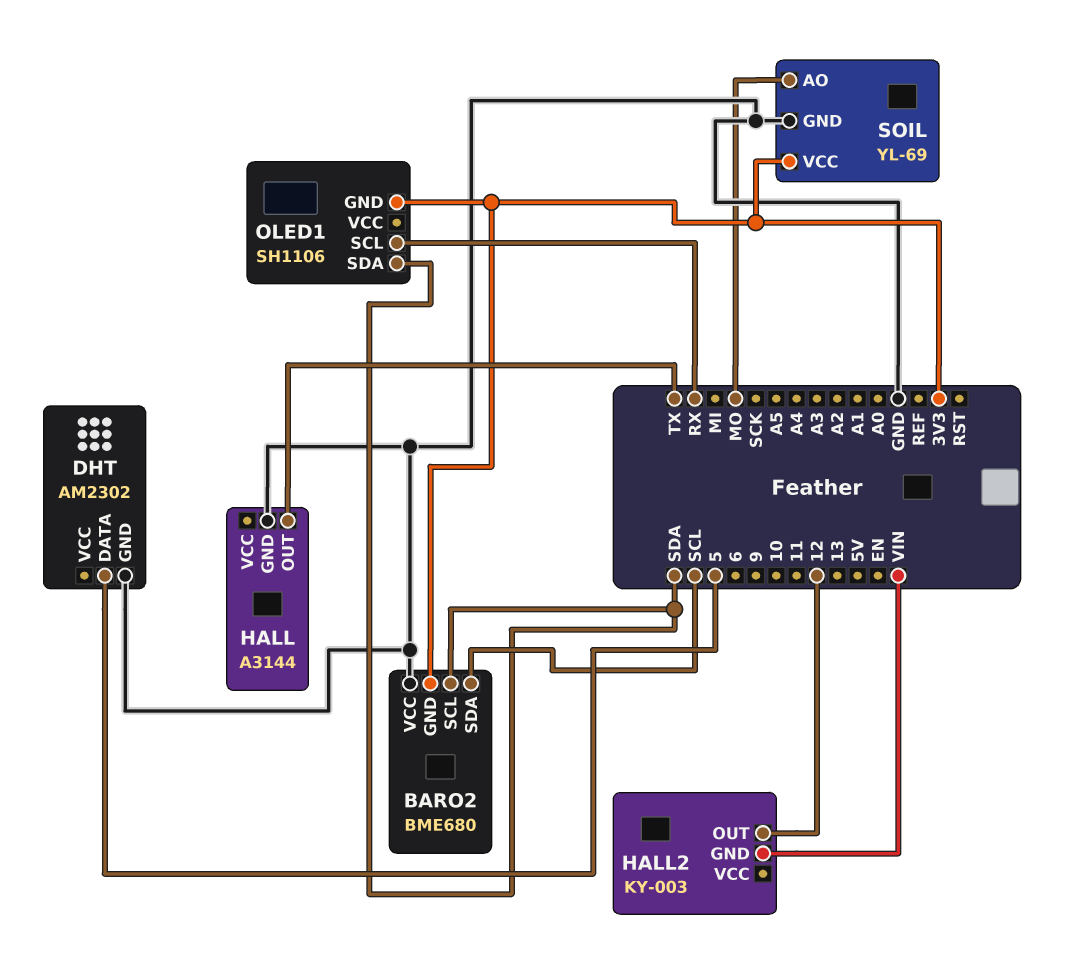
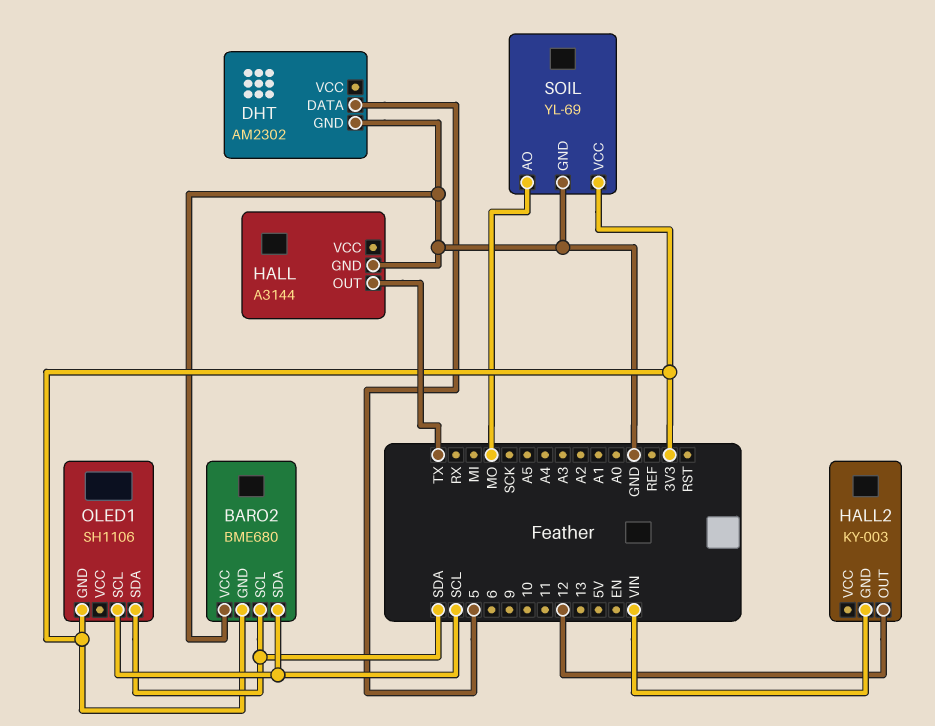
OLED1 pin SCL: RX -> SCL

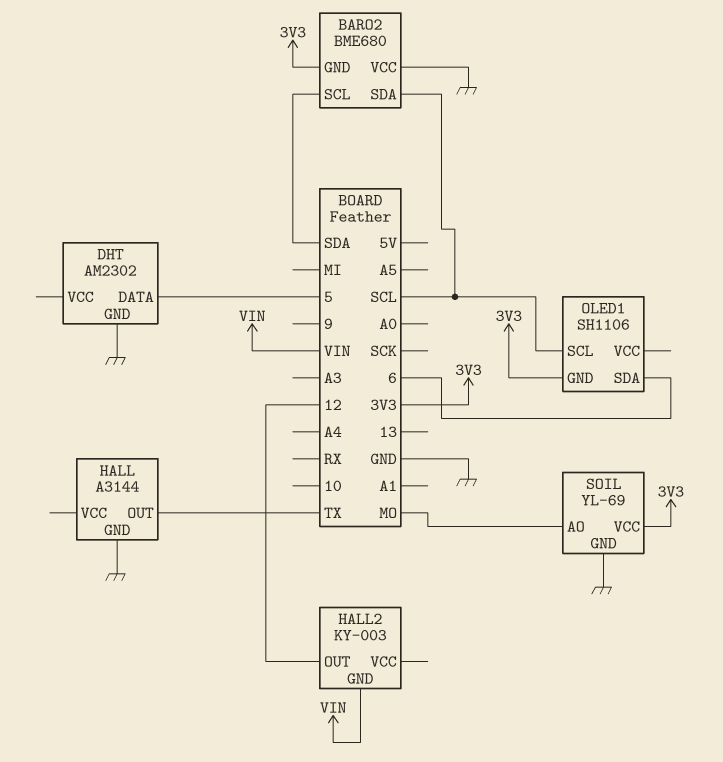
OLED1 pin SDA: SDA -> 6

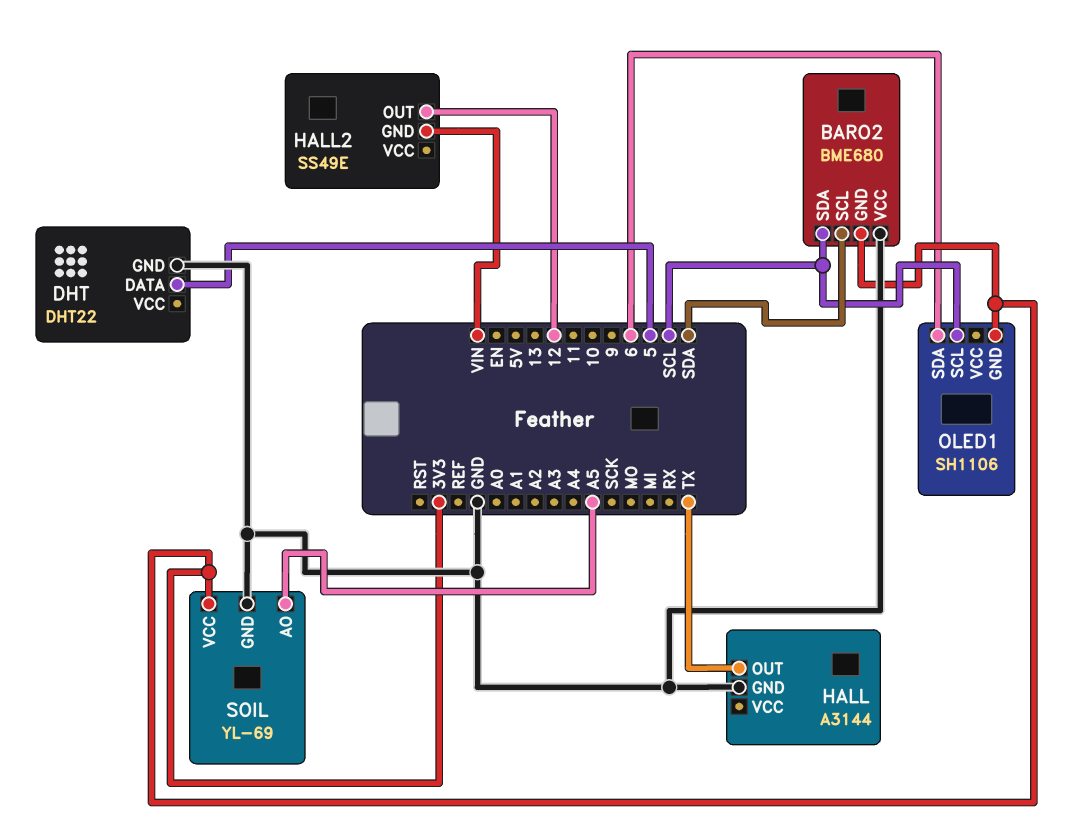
DHT: AM2302 -> DHT22
HALL2: KY-003 -> SS49E
SOIL pin AO: MO -> A5

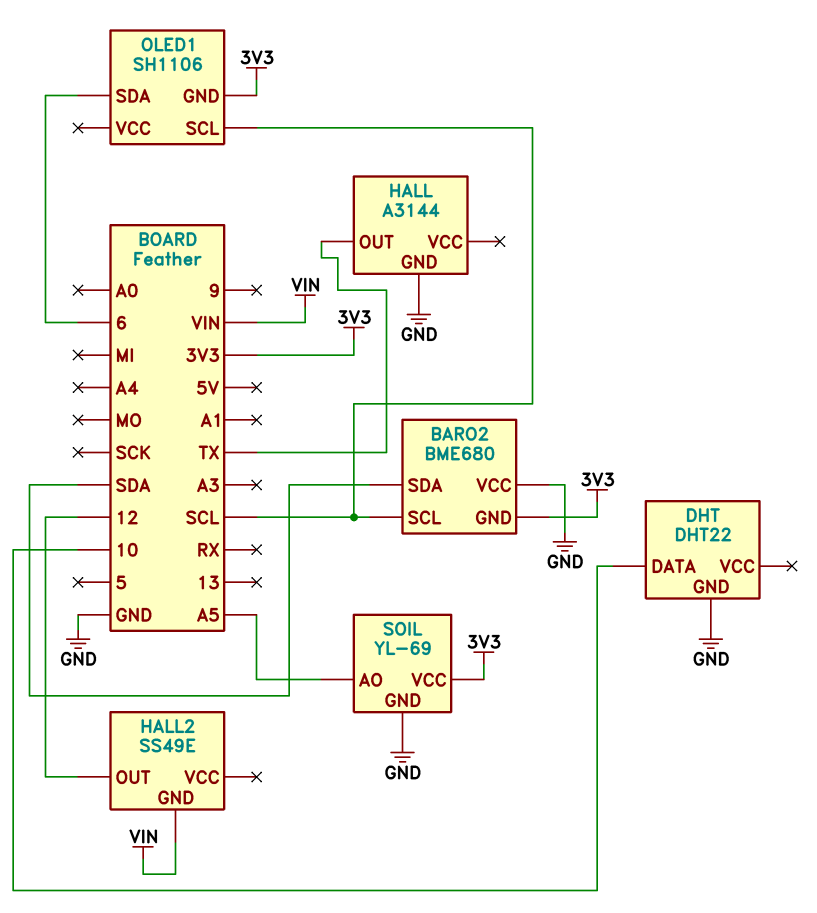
BARO2 pin SCL: SDA -> SCL
BARO2 pin SDA: SCL -> SDA
DHT pin DATA: 5 -> 10

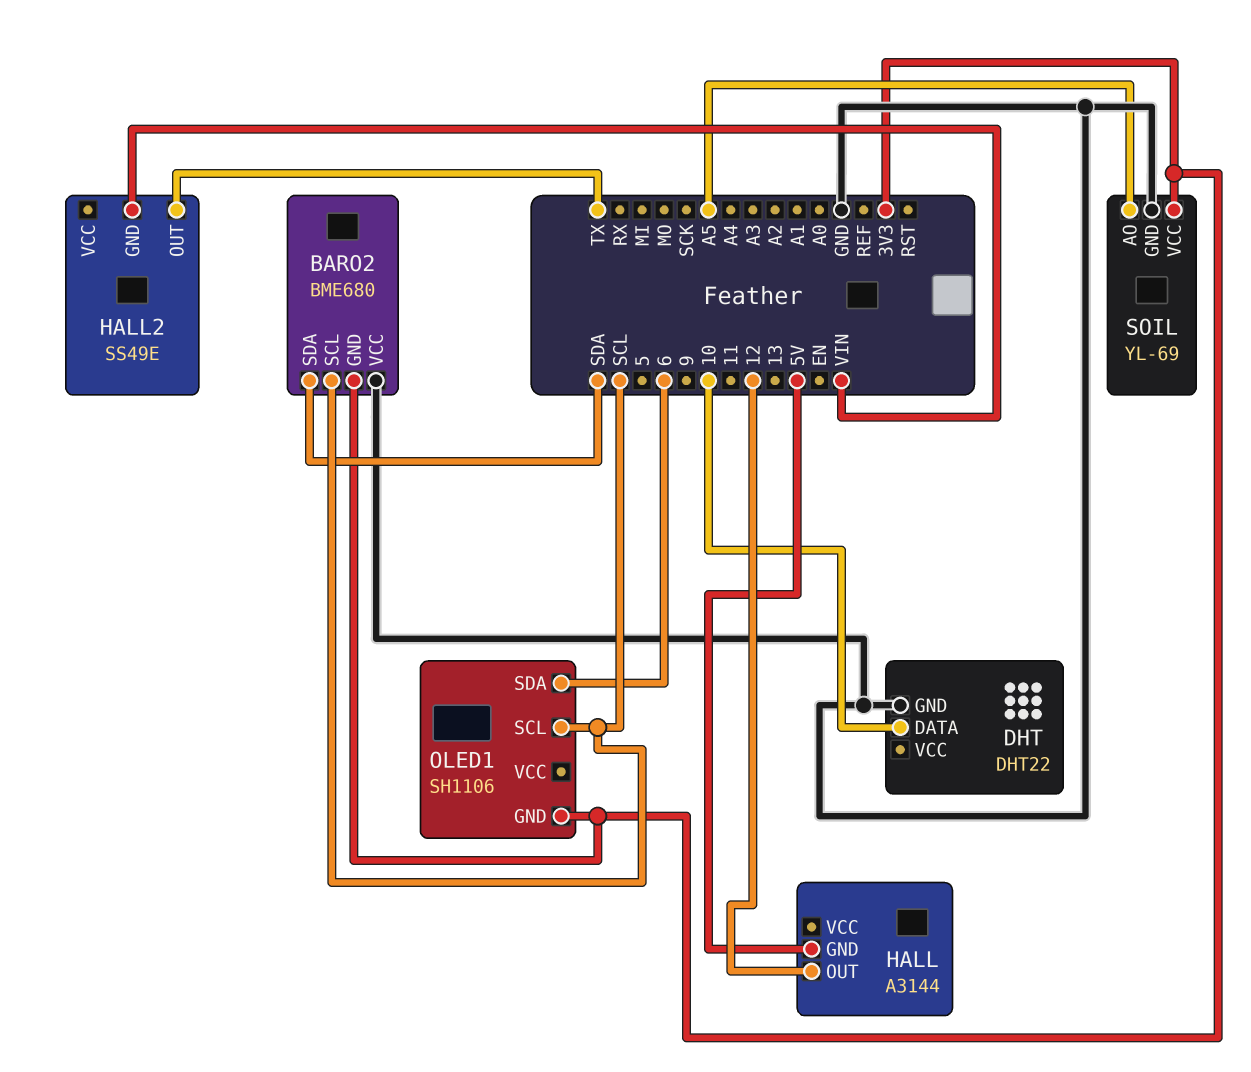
HALL pin GND: GND -> 5V
HALL pin OUT: TX -> 12
HALL2 pin OUT: 12 -> TX

